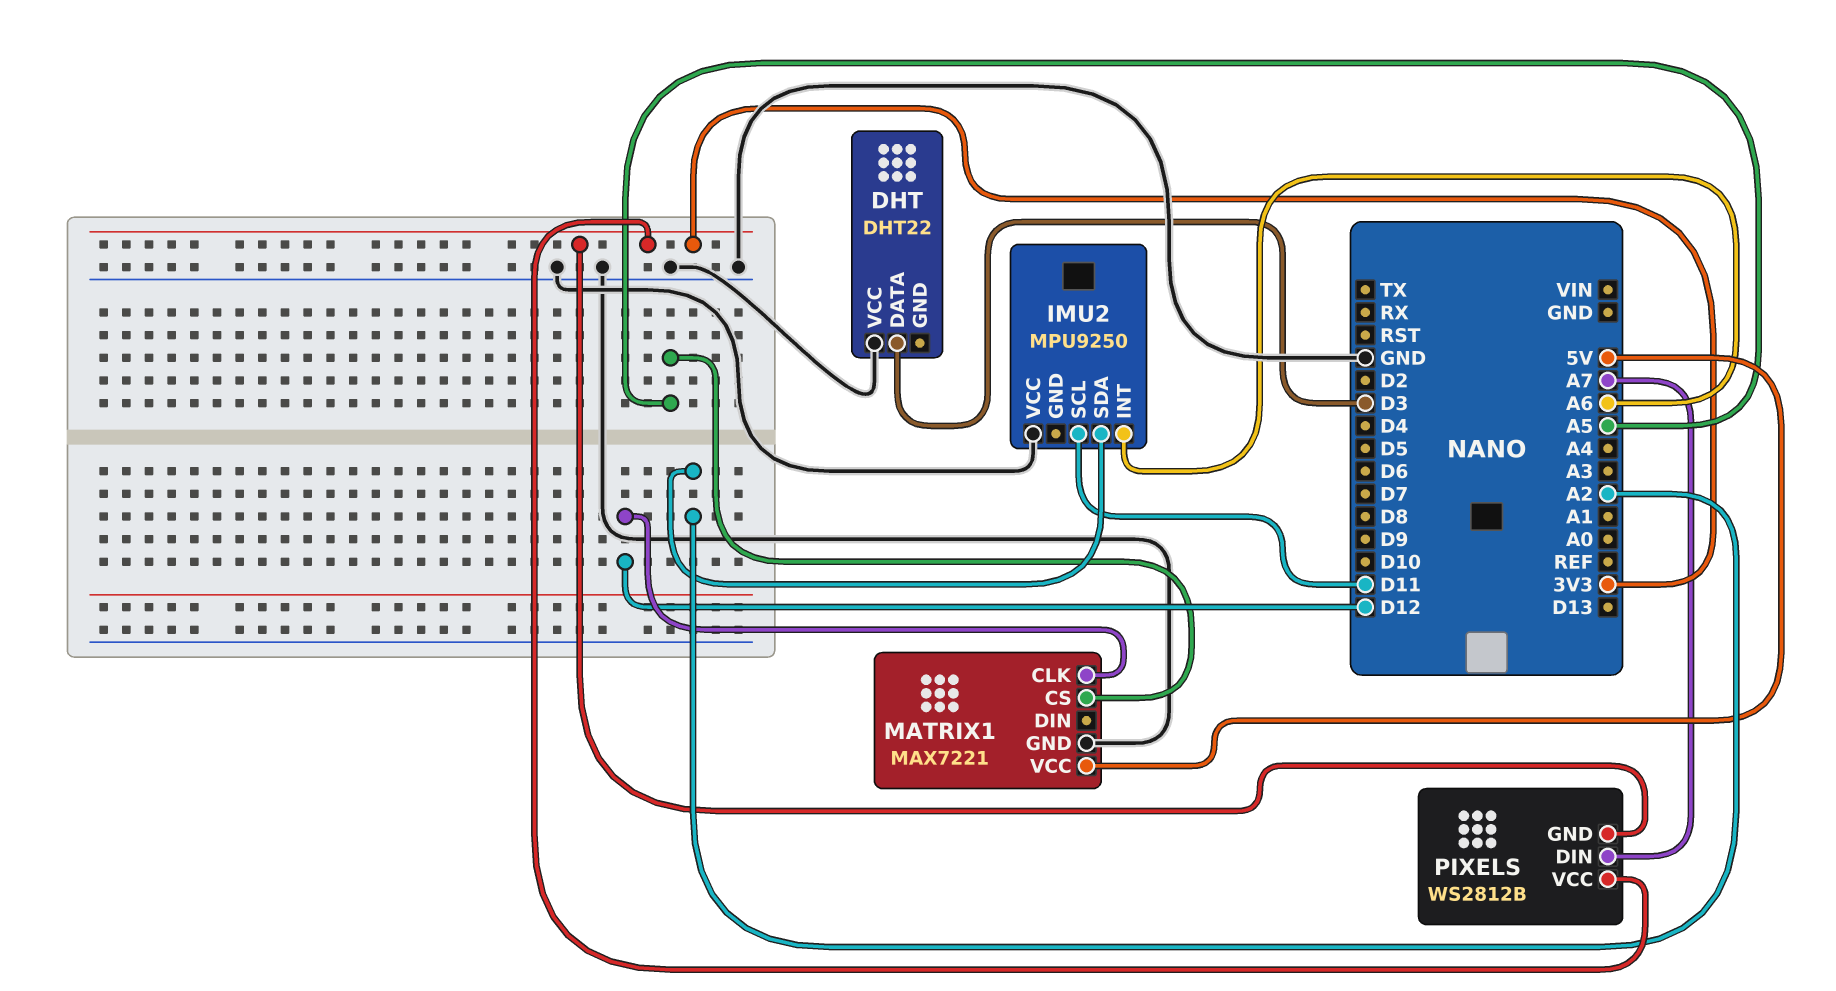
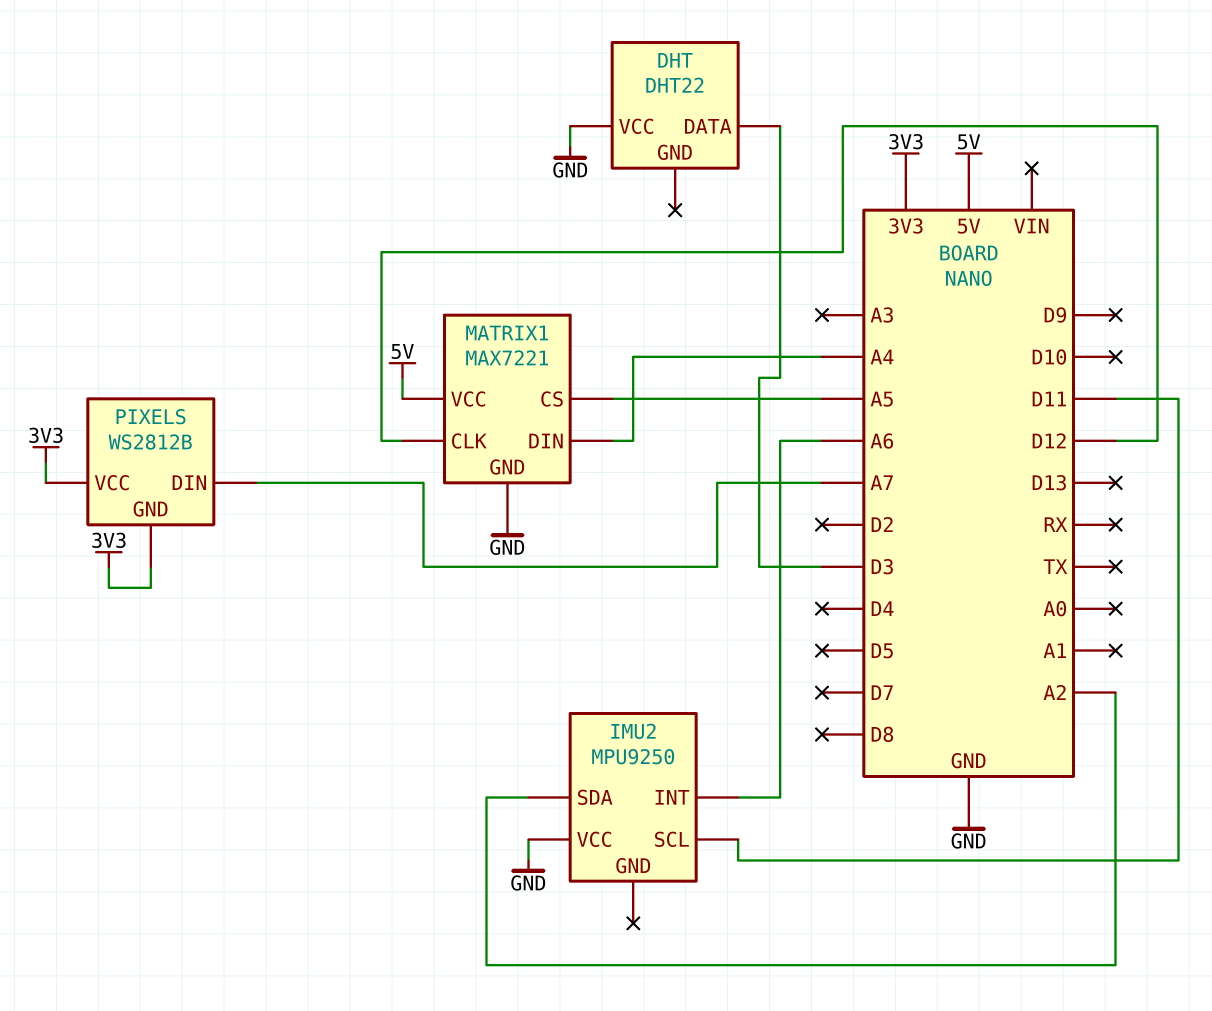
MATRIX1 pin DIN: none -> A4

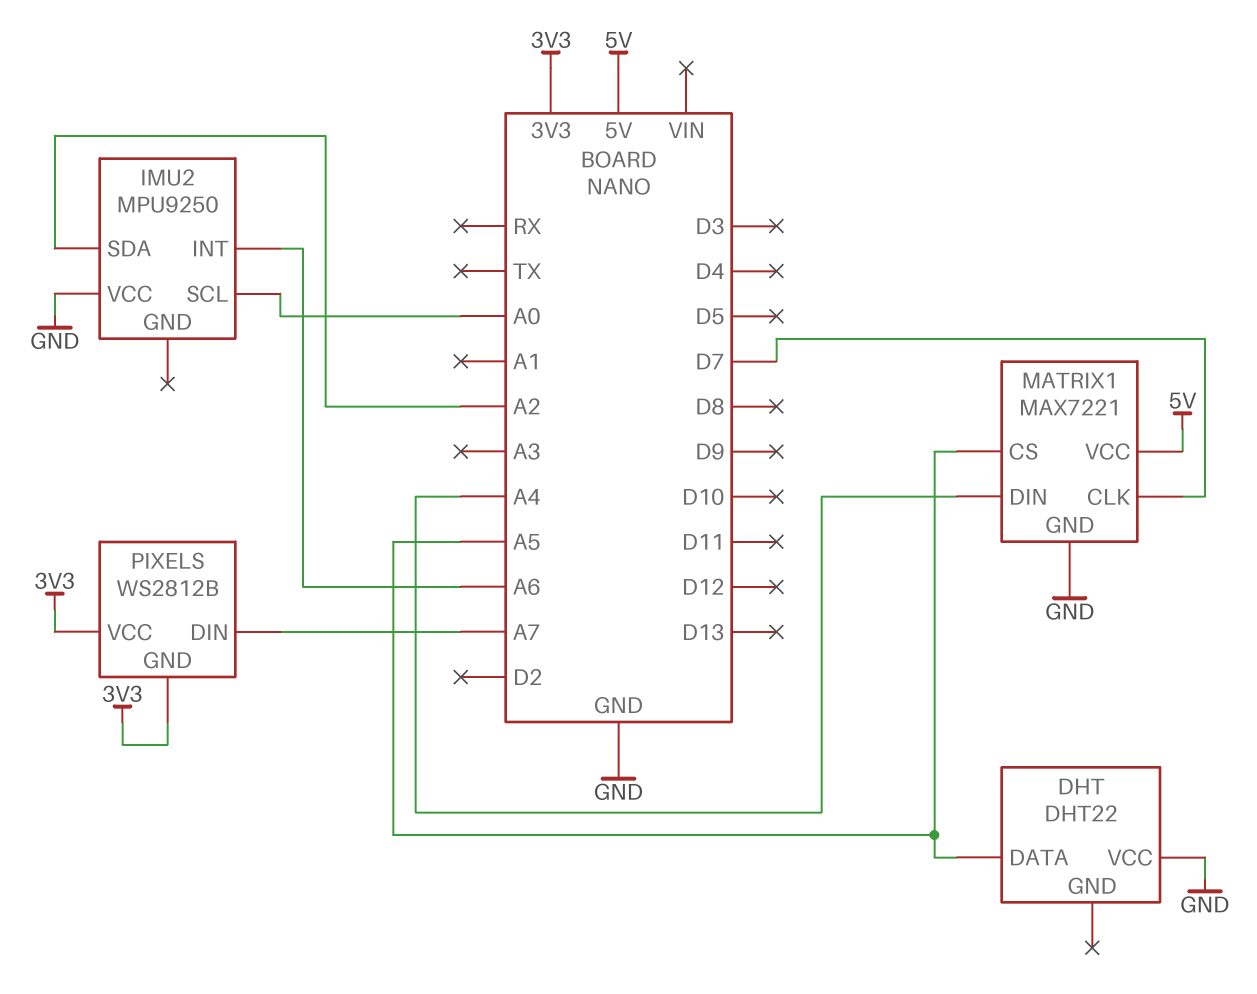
DHT pin DATA: D3 -> A5
IMU2 pin SCL: D11 -> A0
MATRIX1 pin CLK: D12 -> D7

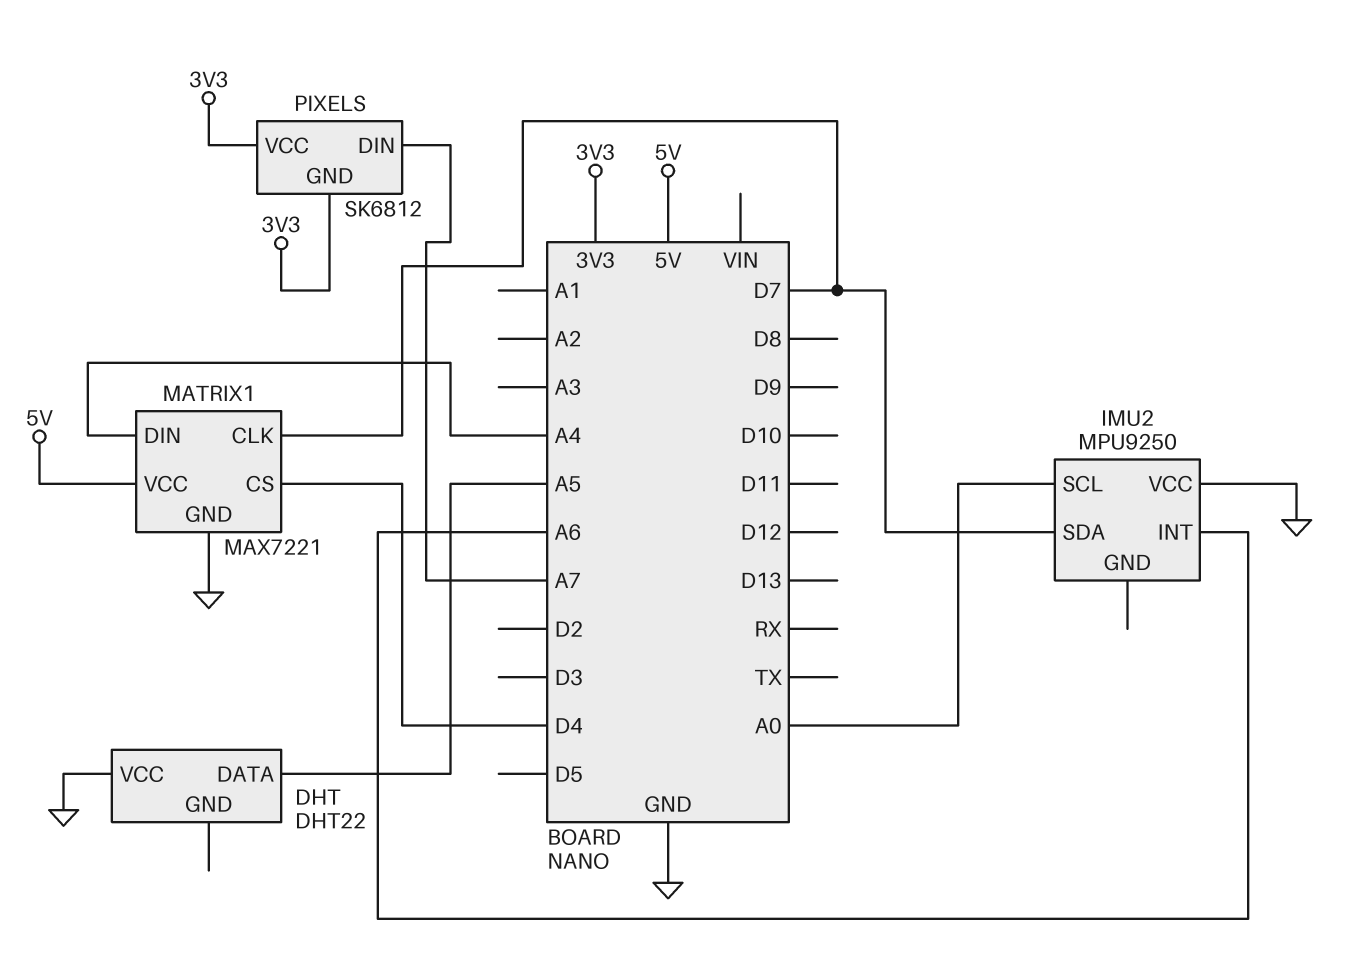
IMU2 pin SDA: A2 -> D7
MATRIX1 pin CS: A5 -> D4
PIXELS: WS2812B -> SK6812

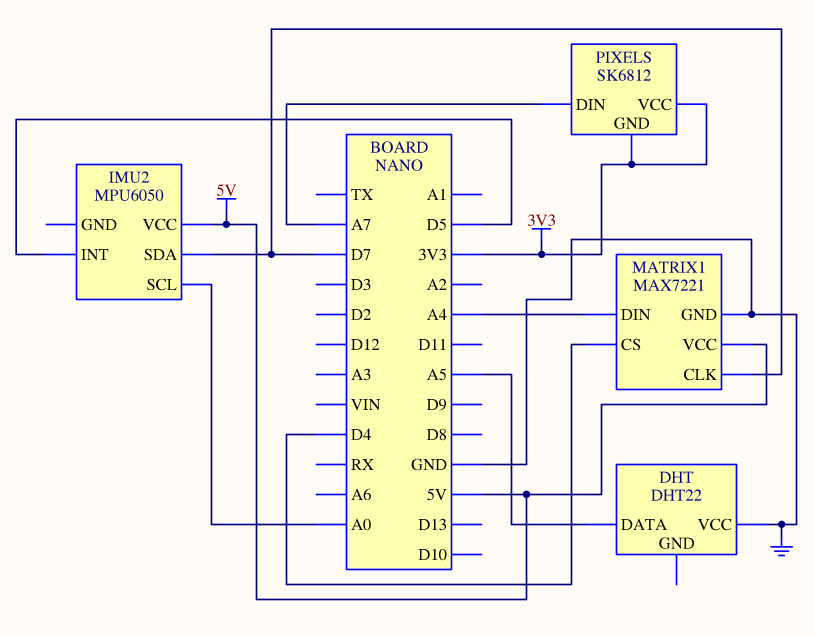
IMU2: MPU9250 -> MPU6050
IMU2 pin INT: A6 -> D5
IMU2 pin VCC: GND -> 5V

